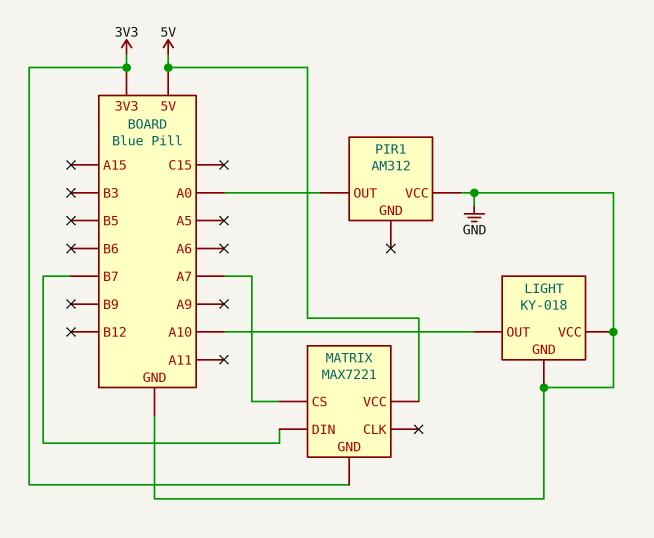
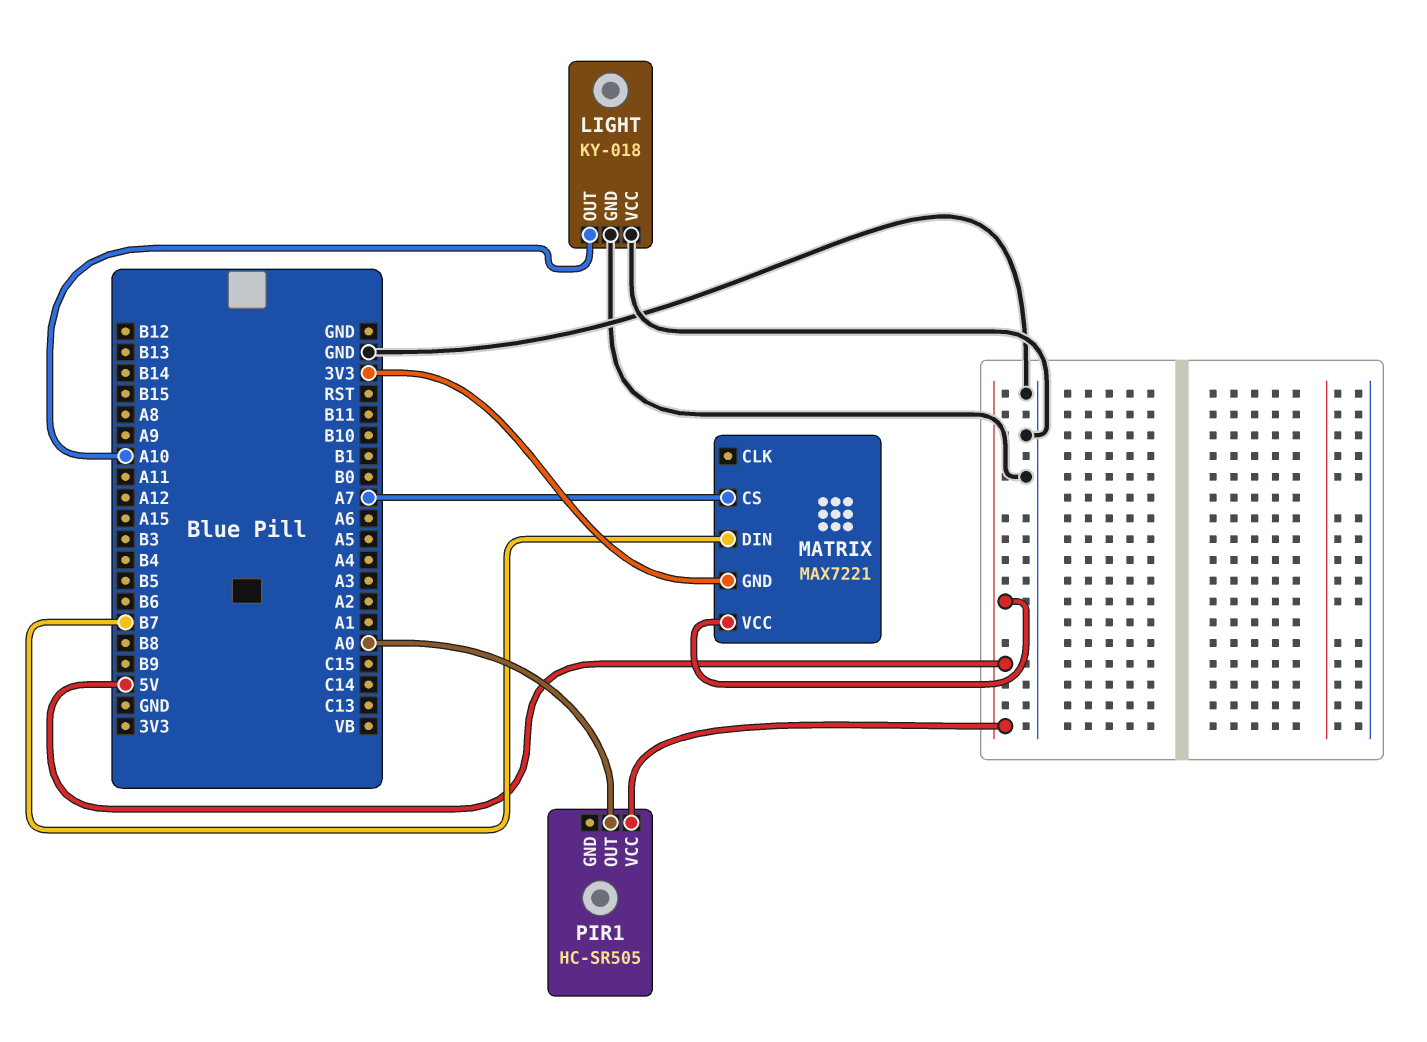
PIR1: AM312 -> HC-SR505
PIR1 pin VCC: GND -> 5V

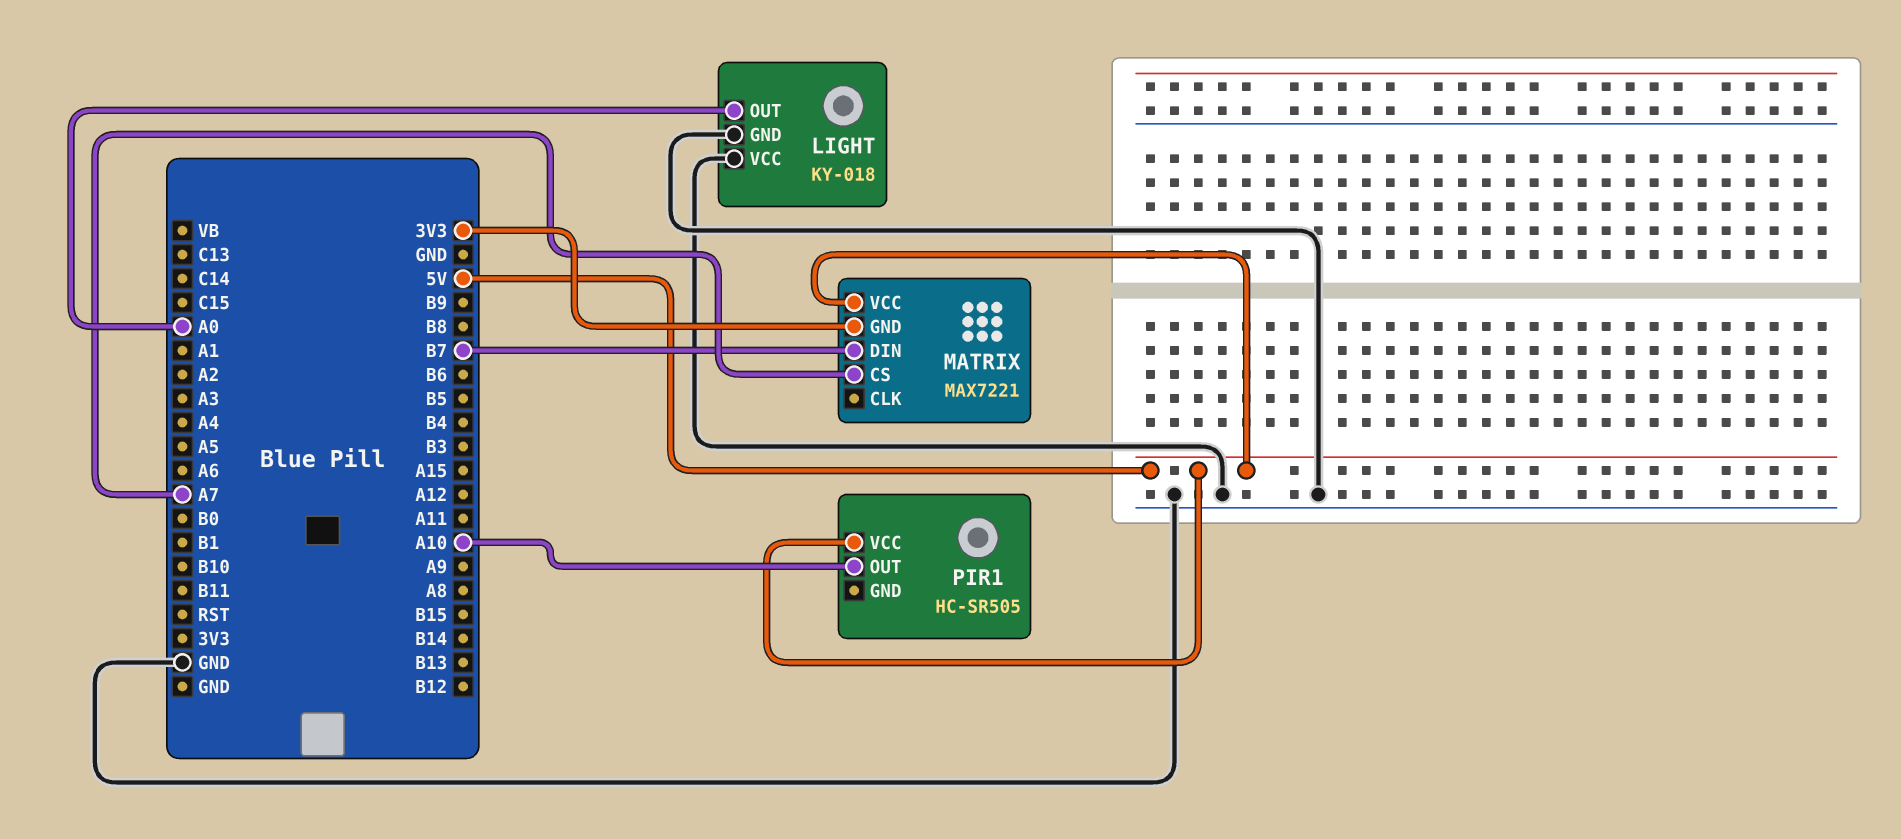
LIGHT pin OUT: A10 -> A0
PIR1 pin OUT: A0 -> A10

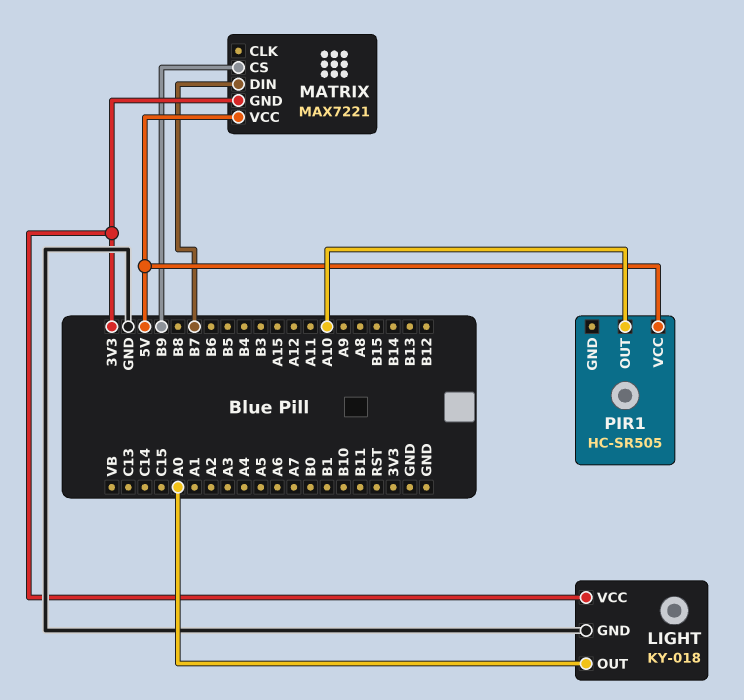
LIGHT pin VCC: GND -> 3V3
MATRIX pin CS: A7 -> B9

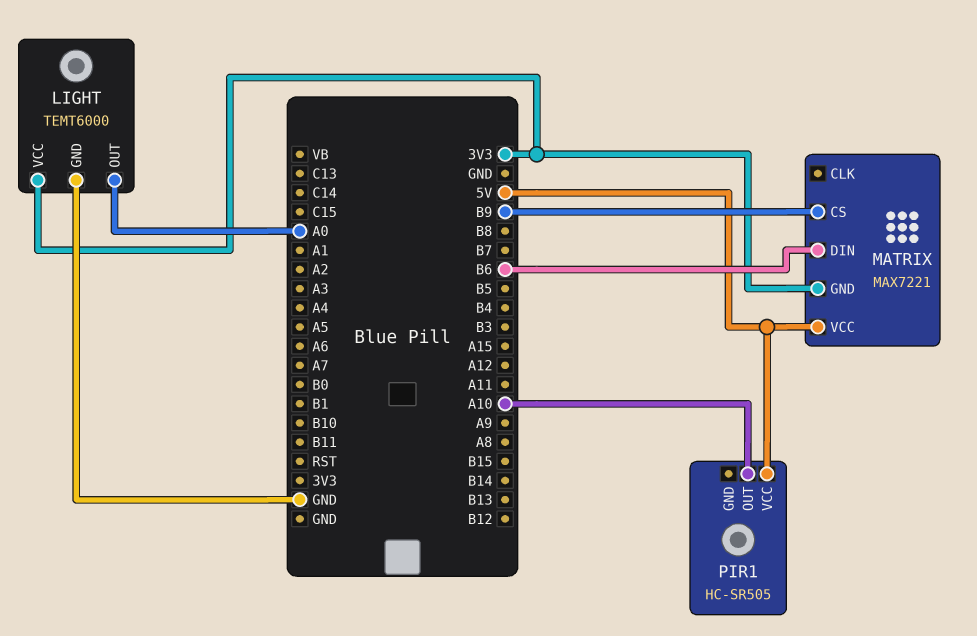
LIGHT: KY-018 -> TEMT6000
MATRIX pin DIN: B7 -> B6

